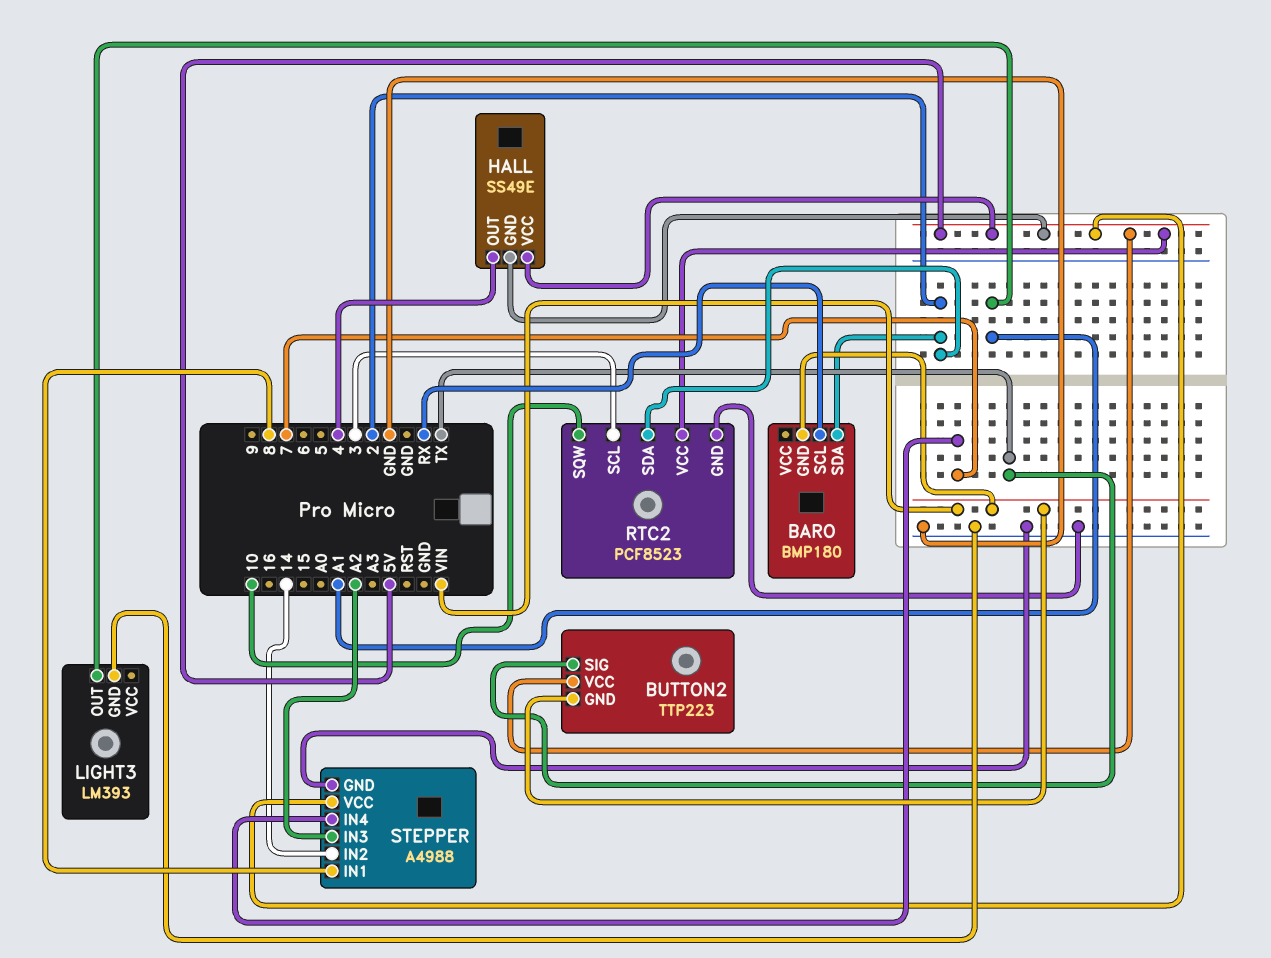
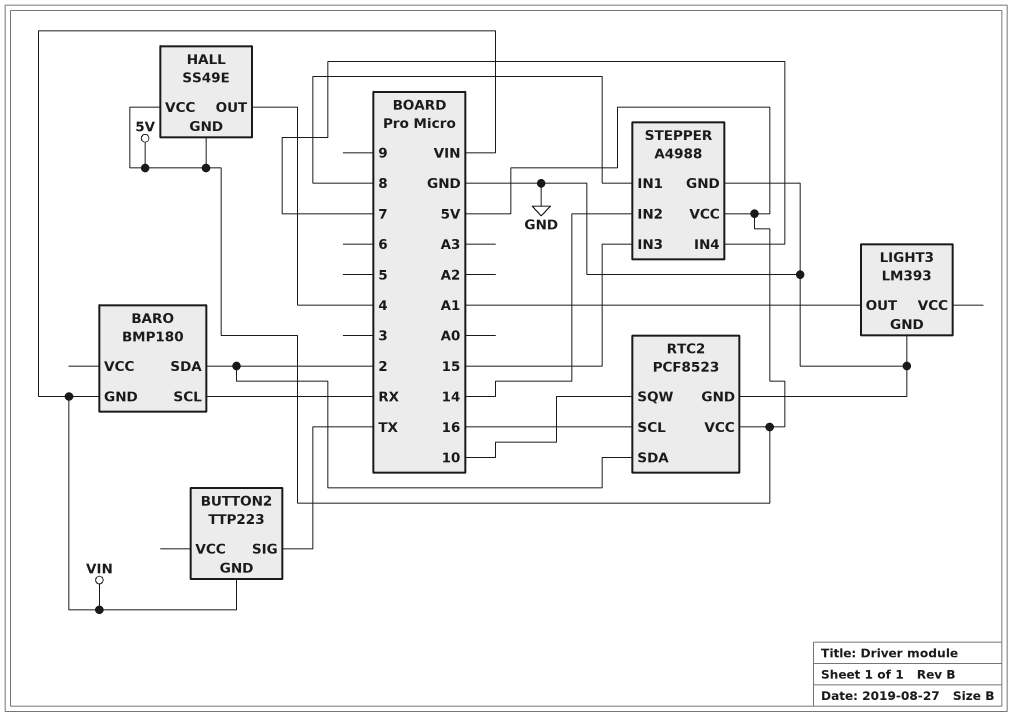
BUTTON2 pin VCC: 5V -> none
RTC2 pin SCL: 3 -> 16
STEPPER pin IN3: A2 -> 15

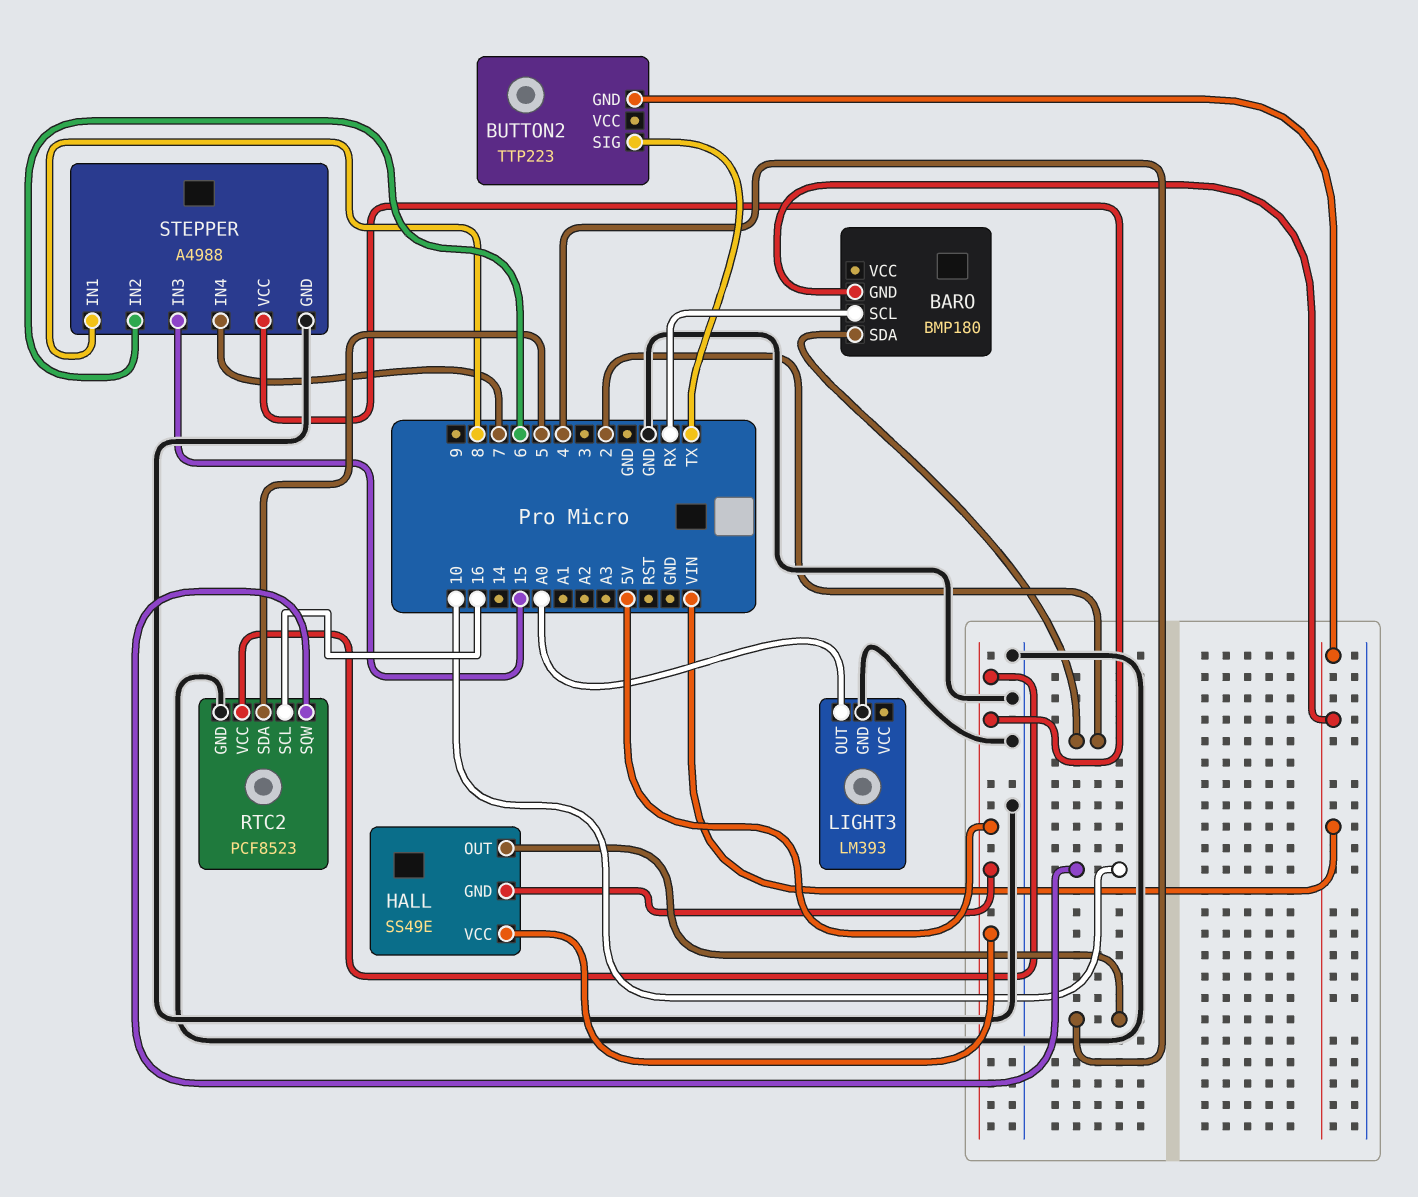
LIGHT3 pin OUT: A1 -> A0
RTC2 pin SDA: 2 -> 5
STEPPER pin IN2: 14 -> 6

